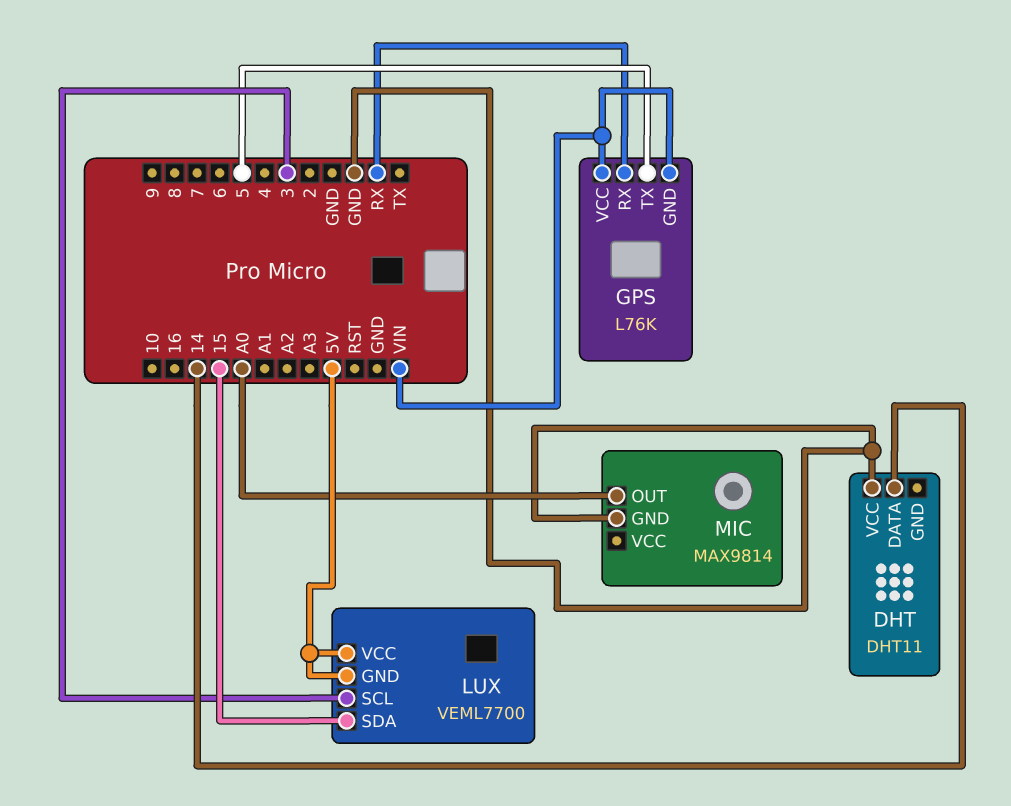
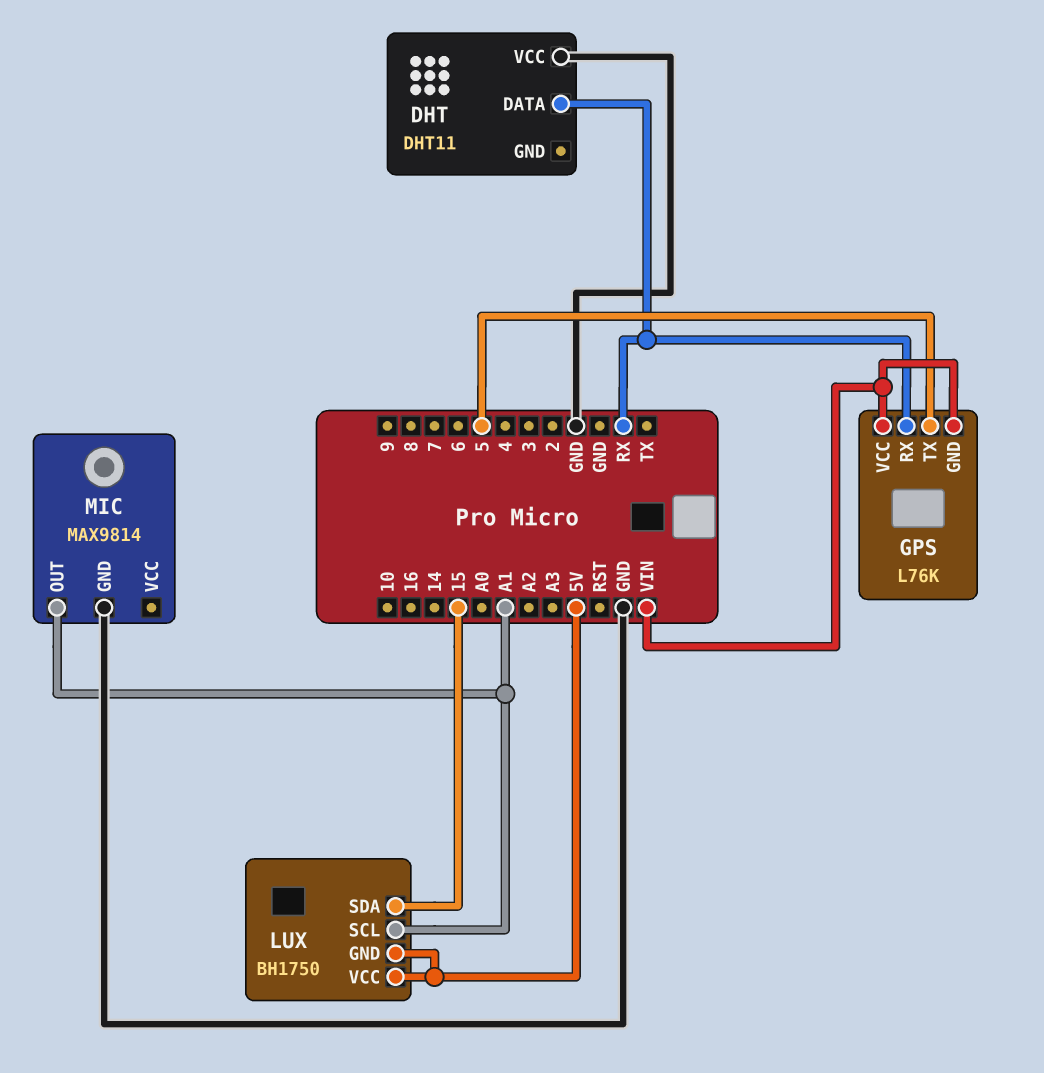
DHT pin DATA: 14 -> RX
LUX: VEML7700 -> BH1750
LUX pin SCL: 3 -> A1
MIC pin OUT: A0 -> A1

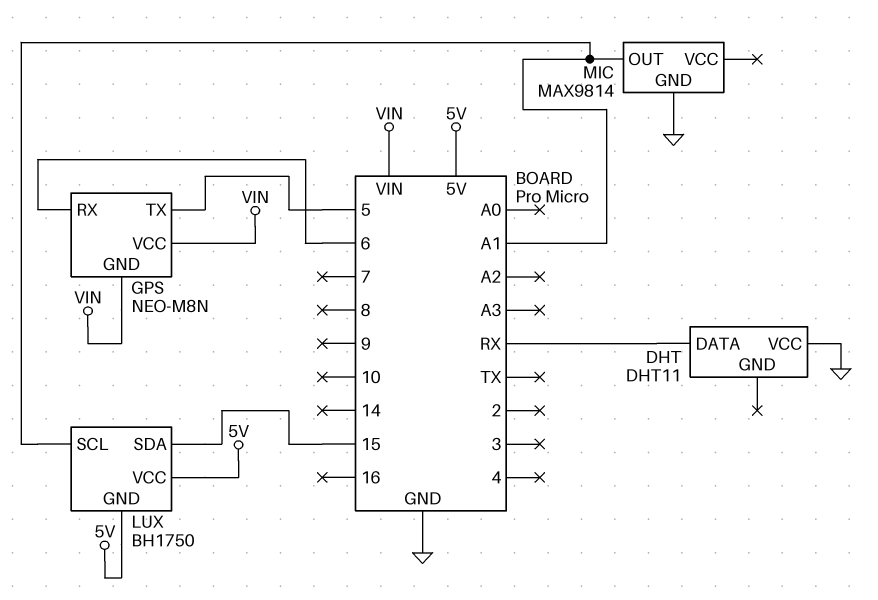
GPS: L76K -> NEO-M8N
GPS pin RX: RX -> 6

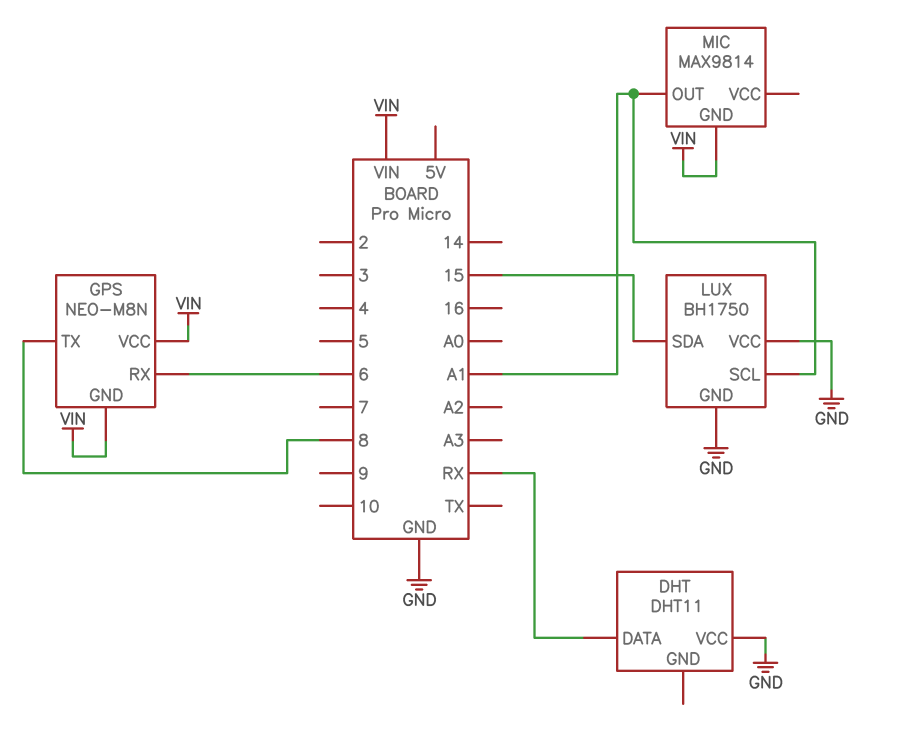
GPS pin TX: 5 -> 8
LUX pin GND: 5V -> GND
LUX pin VCC: 5V -> GND
MIC pin GND: GND -> VIN

